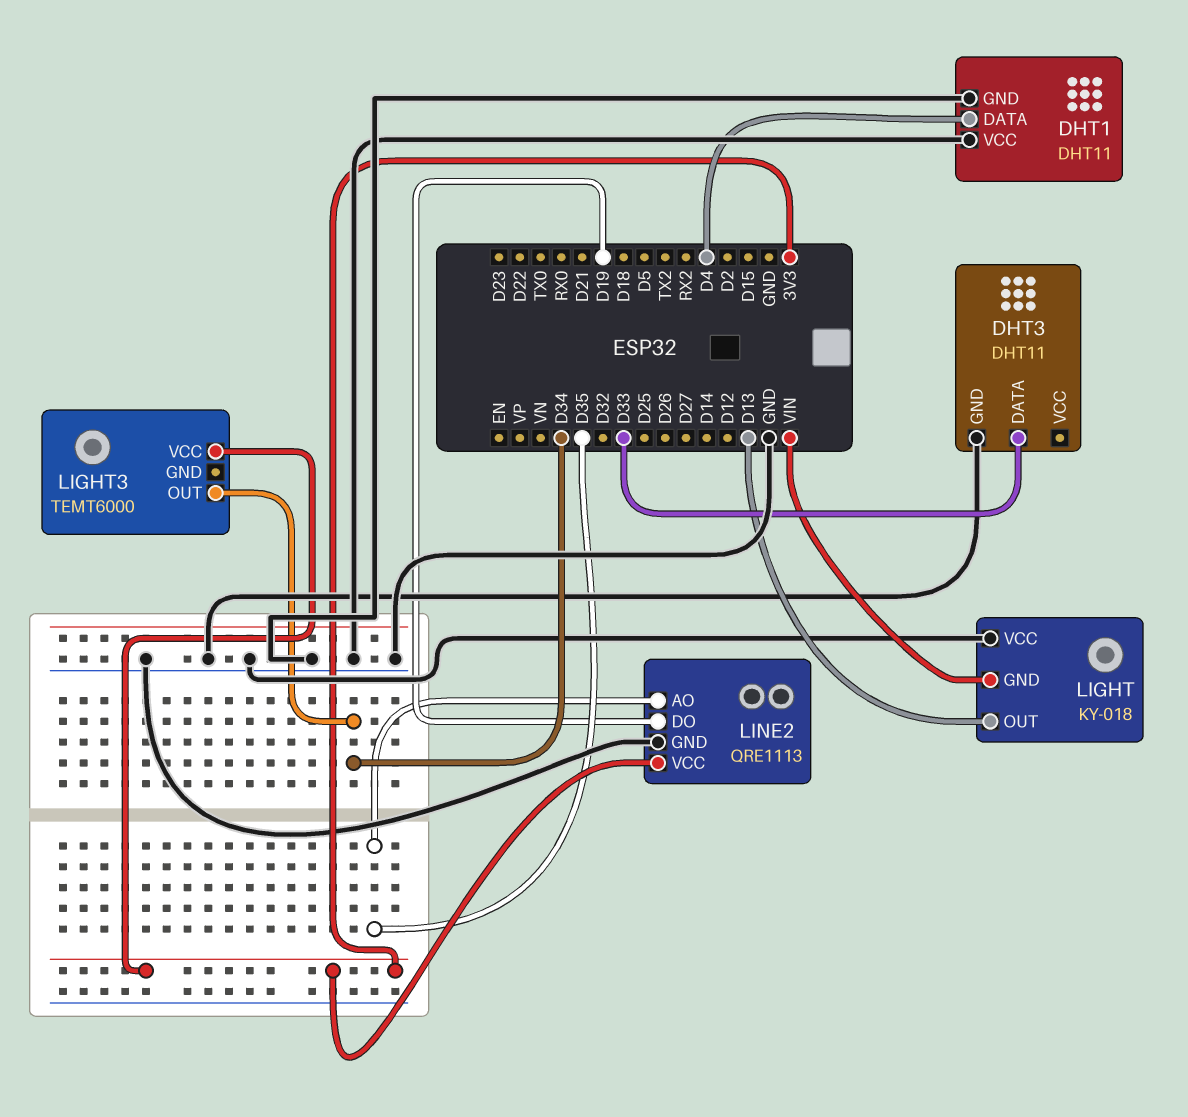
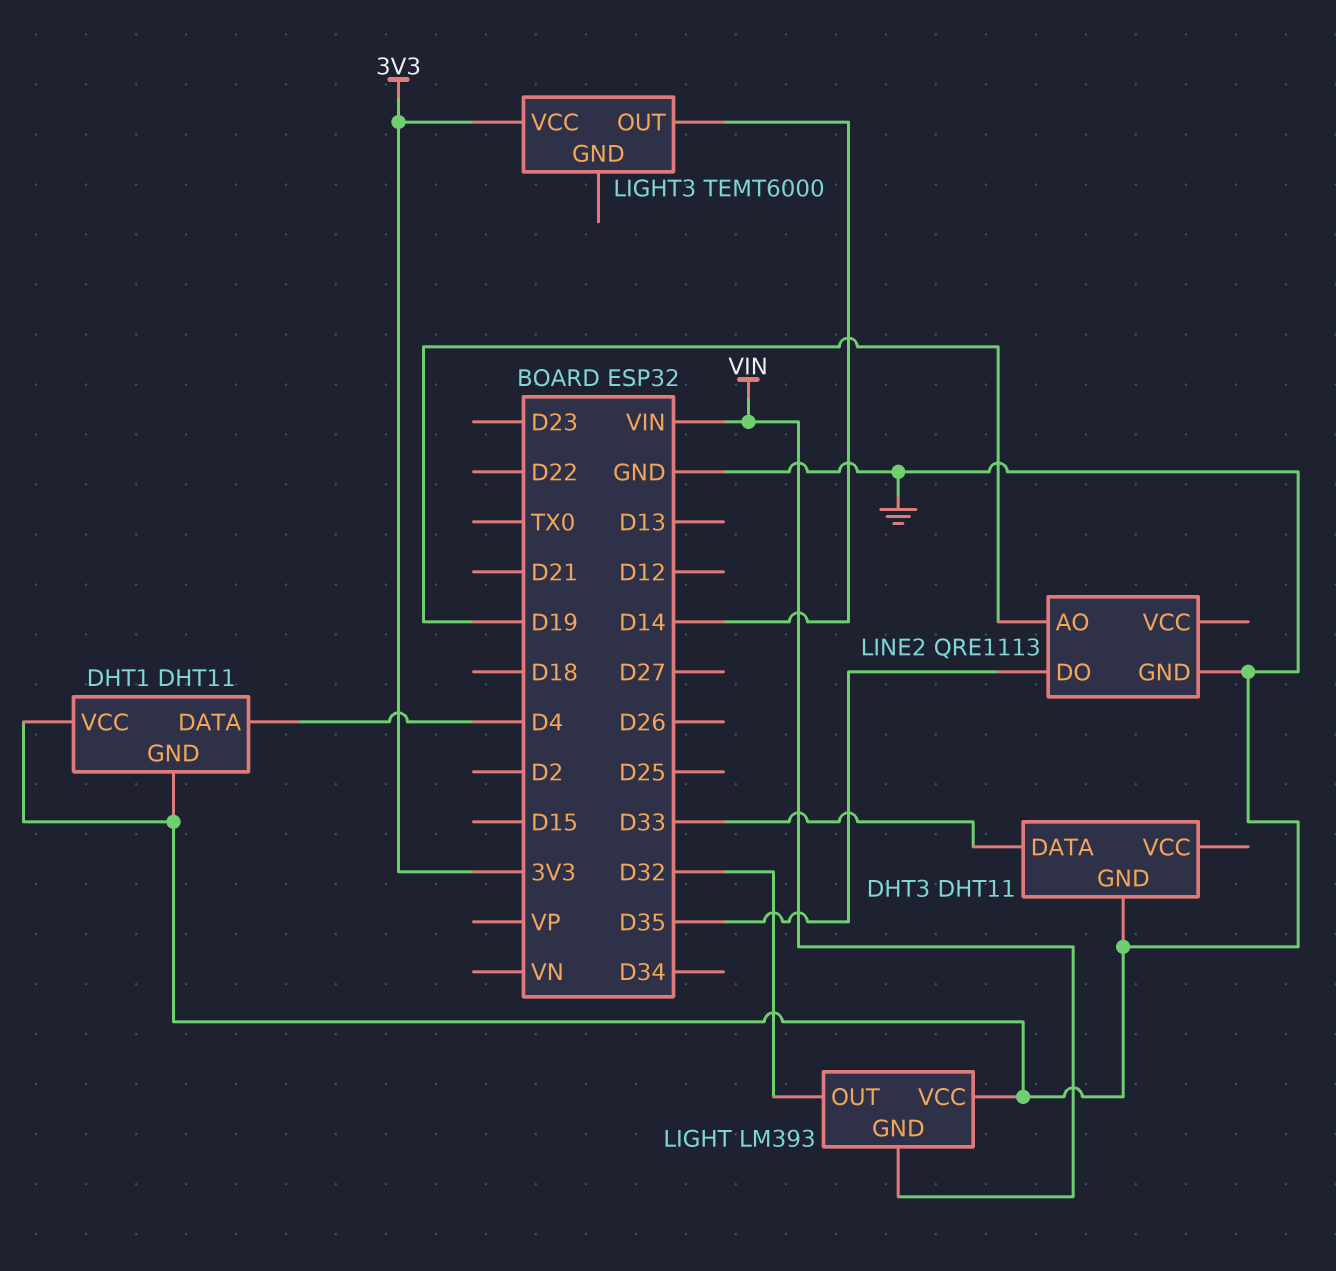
LIGHT: KY-018 -> LM393
LIGHT pin OUT: D13 -> D32
LIGHT3 pin OUT: D34 -> D14
LINE2 pin AO: D35 -> D19
LINE2 pin DO: D19 -> D35
LINE2 pin VCC: 3V3 -> none

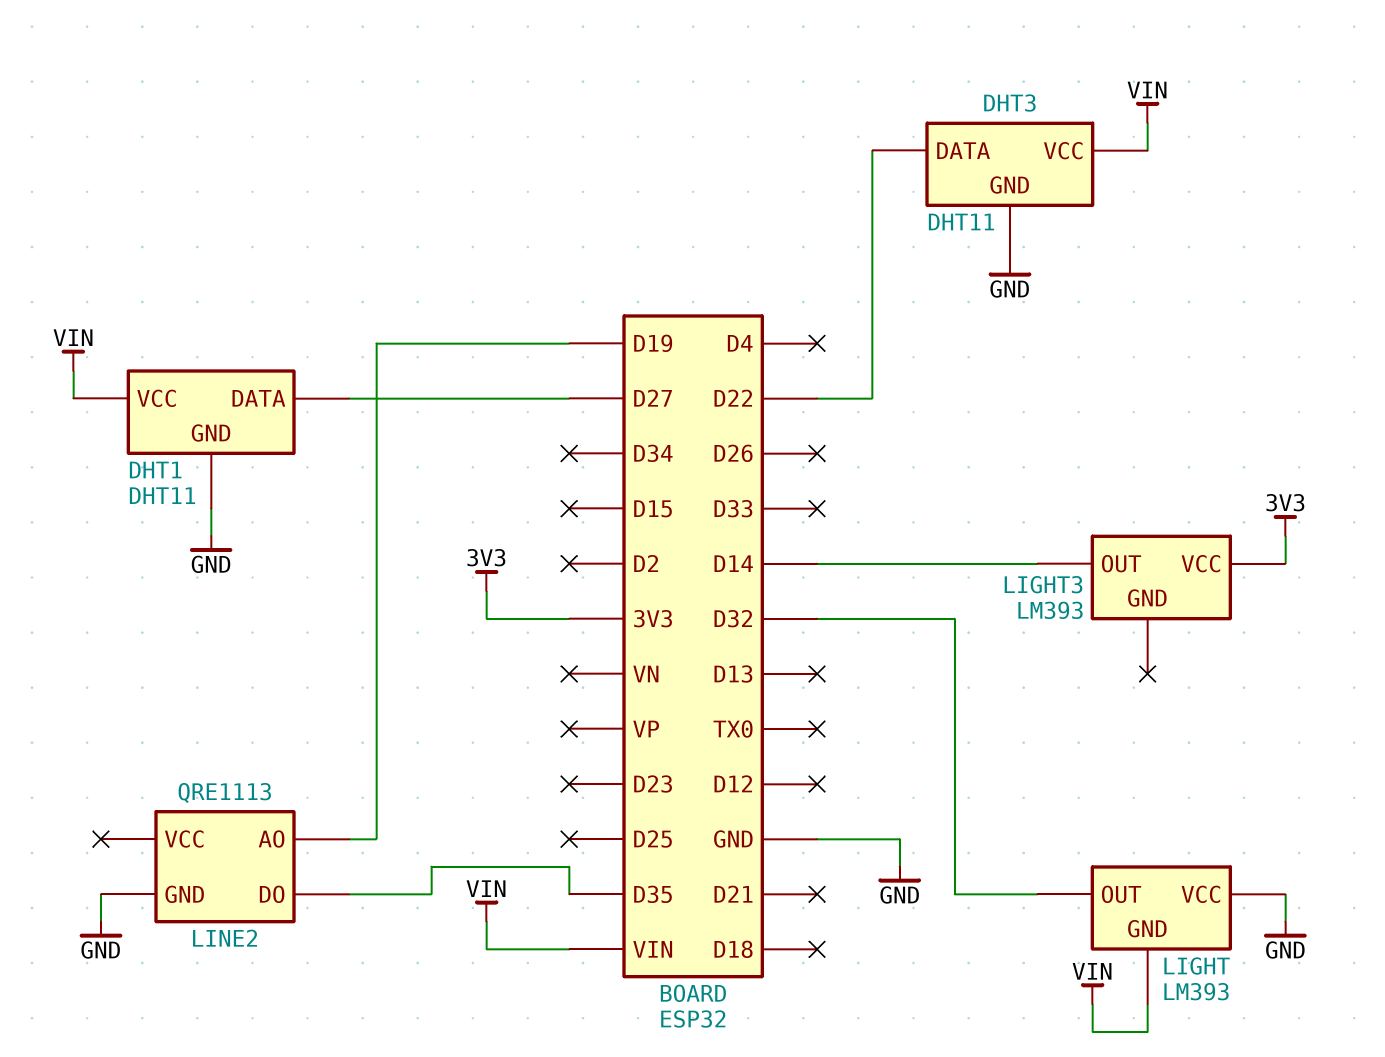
DHT1 pin DATA: D4 -> D27
DHT1 pin VCC: GND -> VIN
DHT3 pin DATA: D33 -> D22
DHT3 pin VCC: none -> VIN
LIGHT3: TEMT6000 -> LM393

